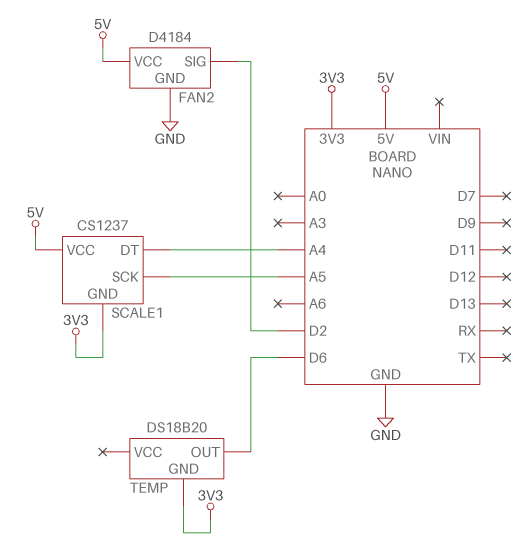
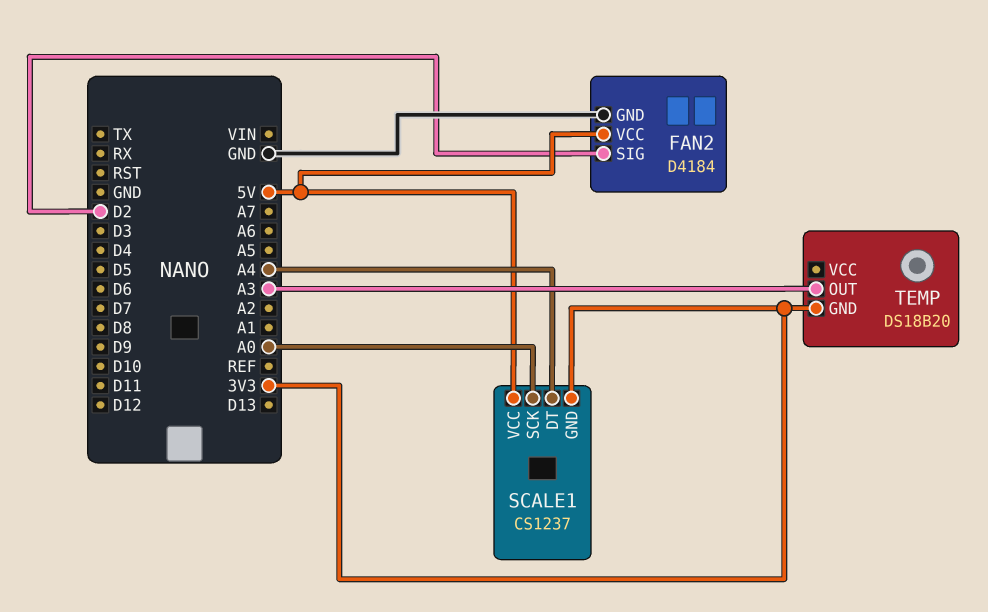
SCALE1 pin SCK: A5 -> A0
TEMP pin OUT: D6 -> A3

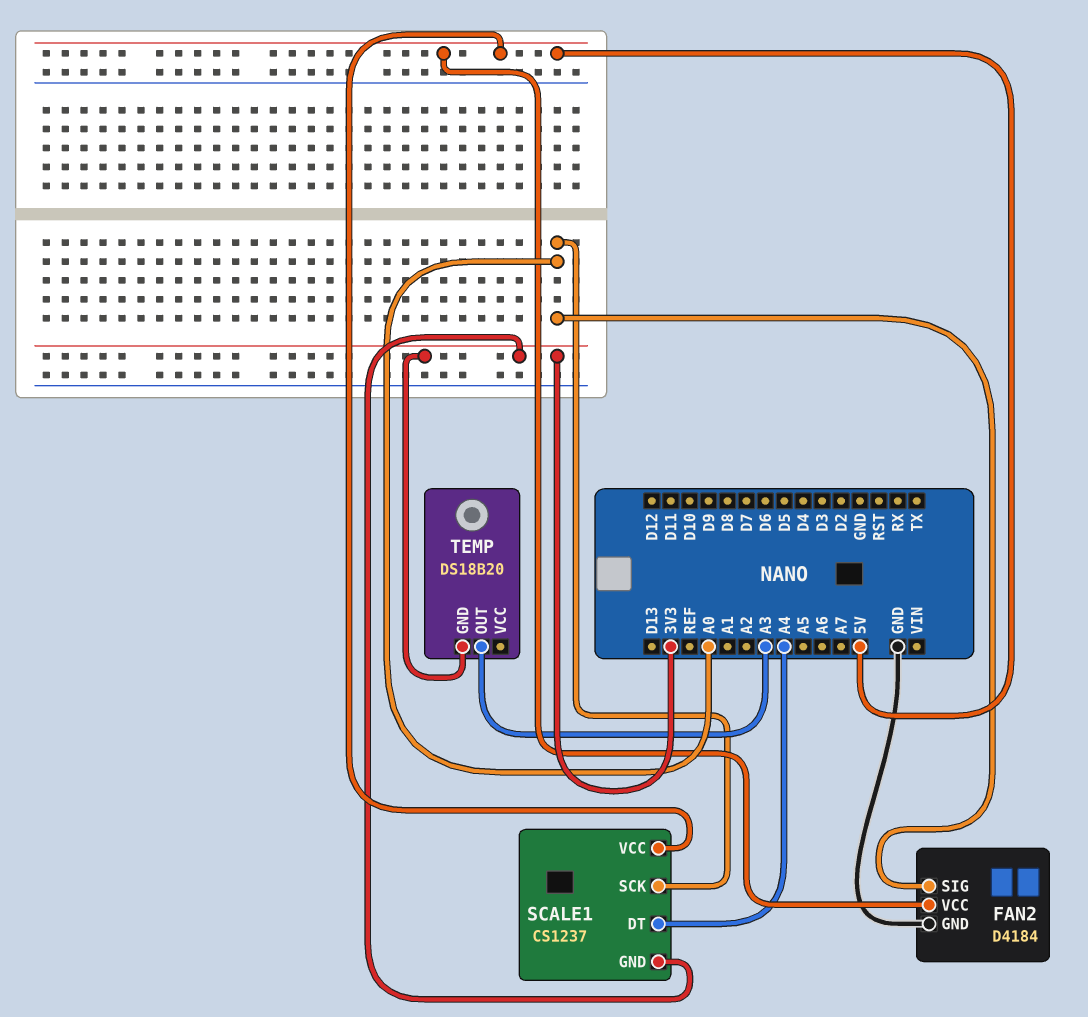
FAN2 pin SIG: D2 -> A0

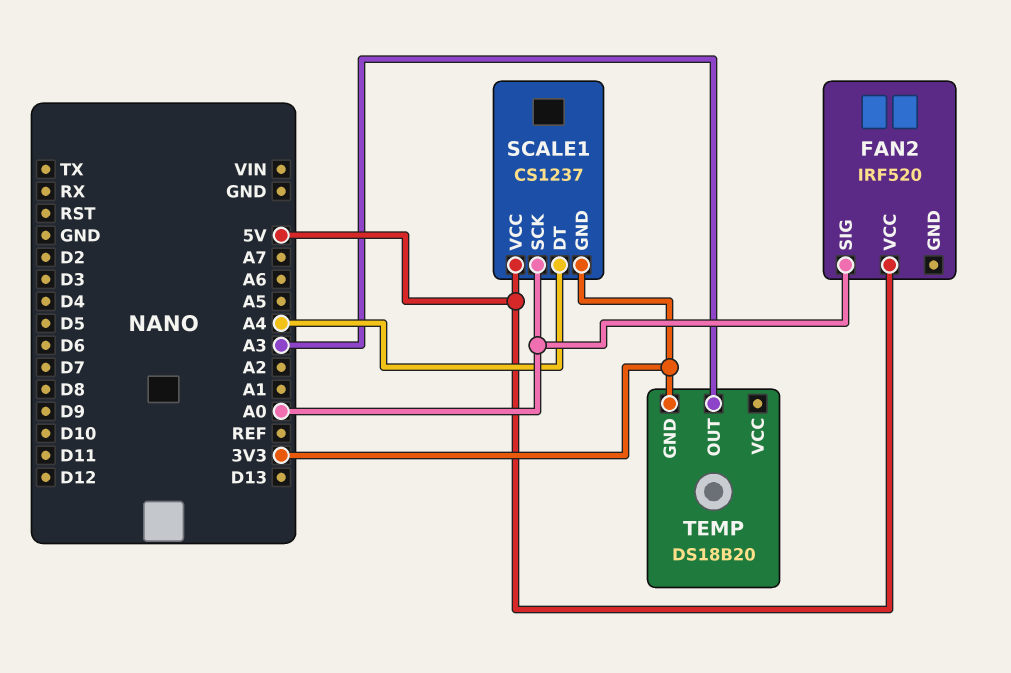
FAN2: D4184 -> IRF520
FAN2 pin GND: GND -> none

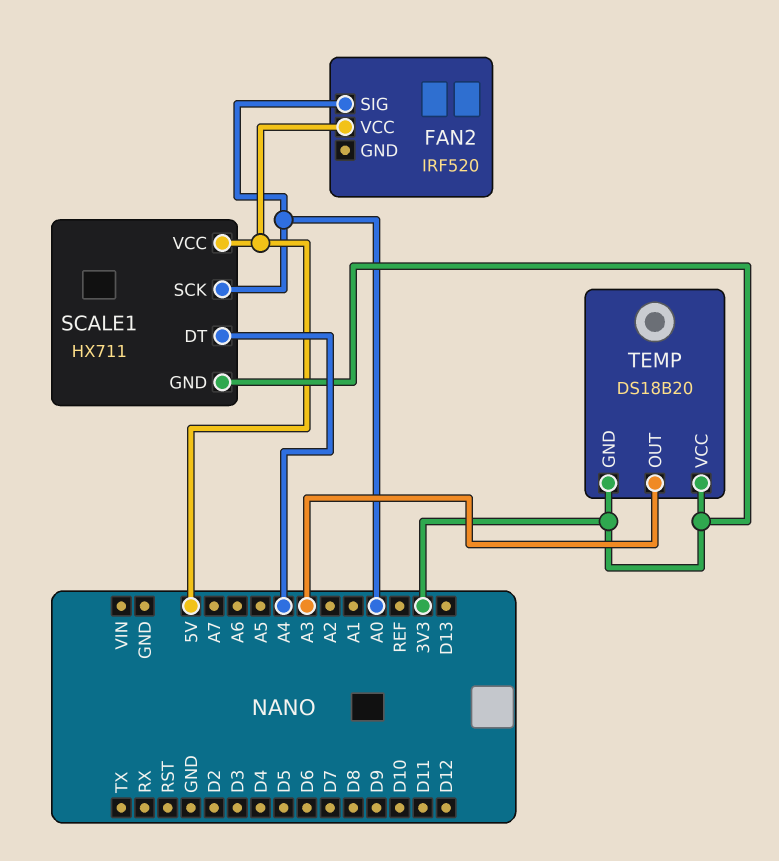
SCALE1: CS1237 -> HX711
TEMP pin VCC: none -> 3V3

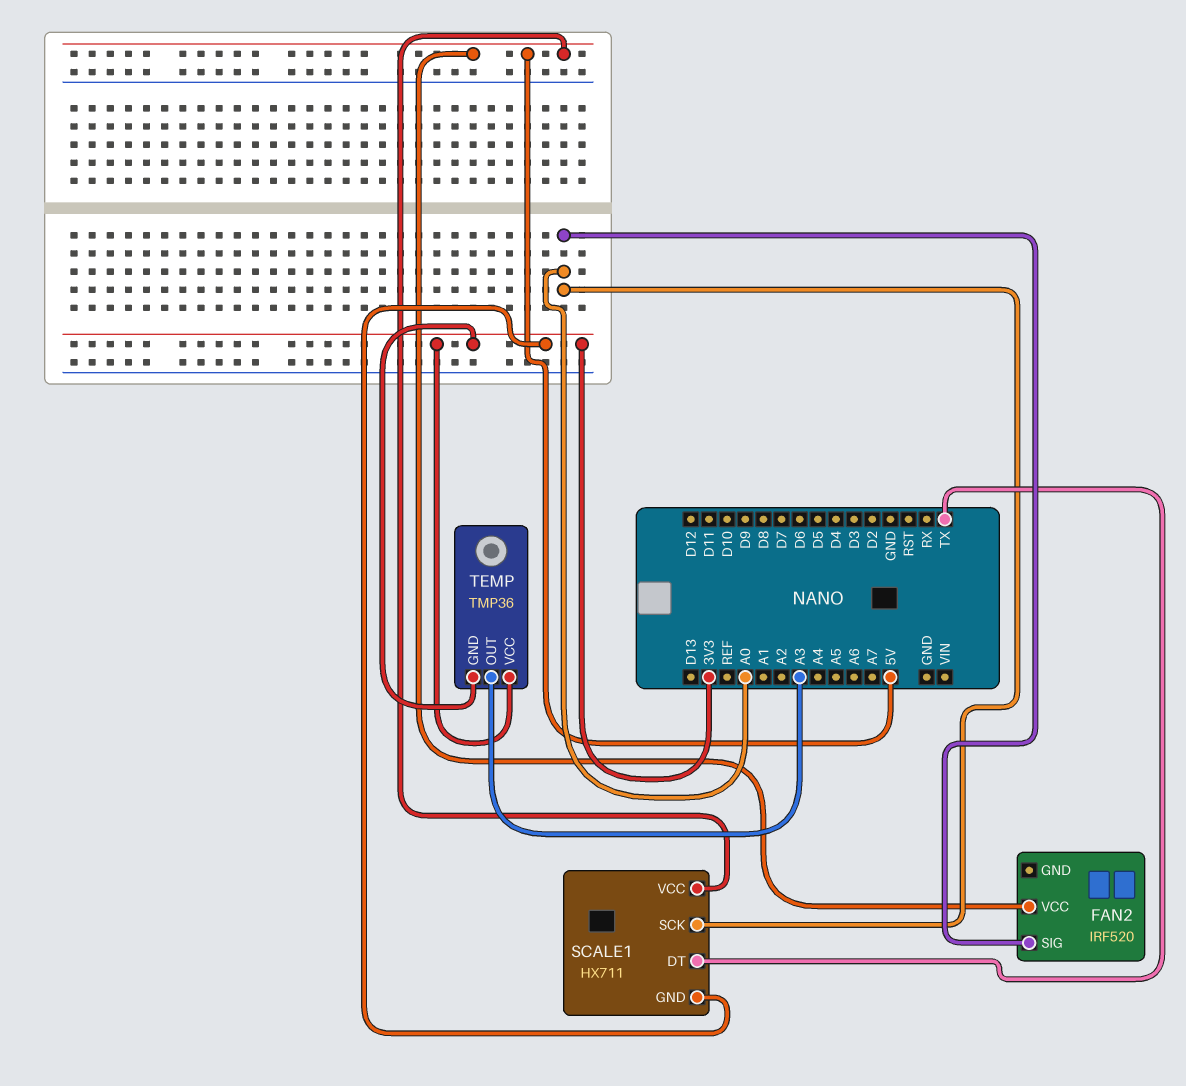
SCALE1 pin DT: A4 -> TX
TEMP: DS18B20 -> TMP36

